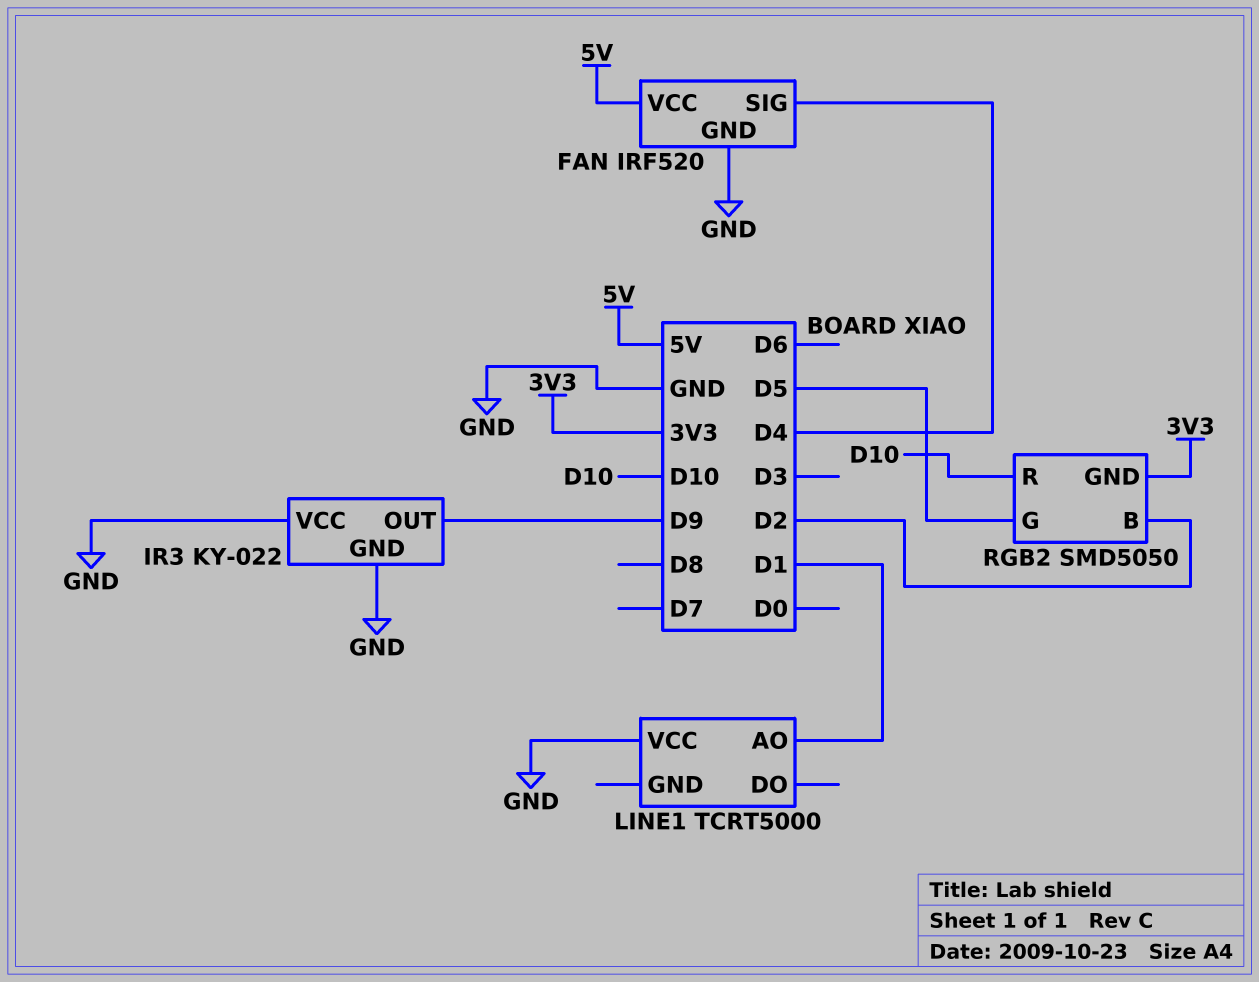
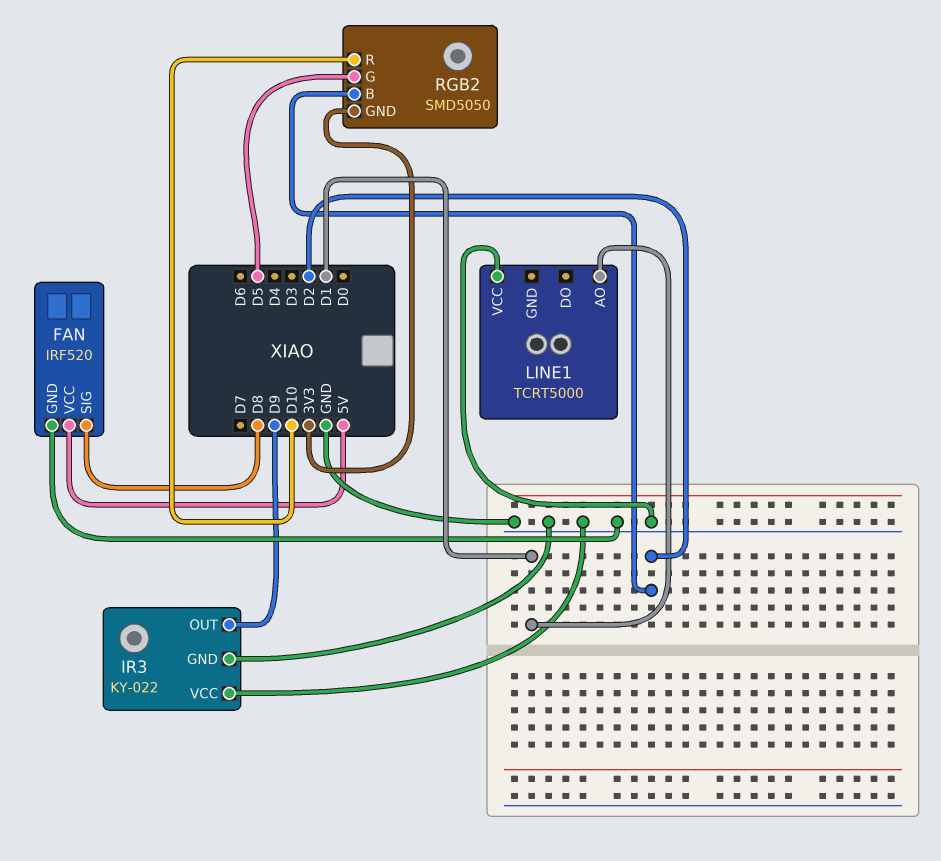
FAN pin SIG: D4 -> D8

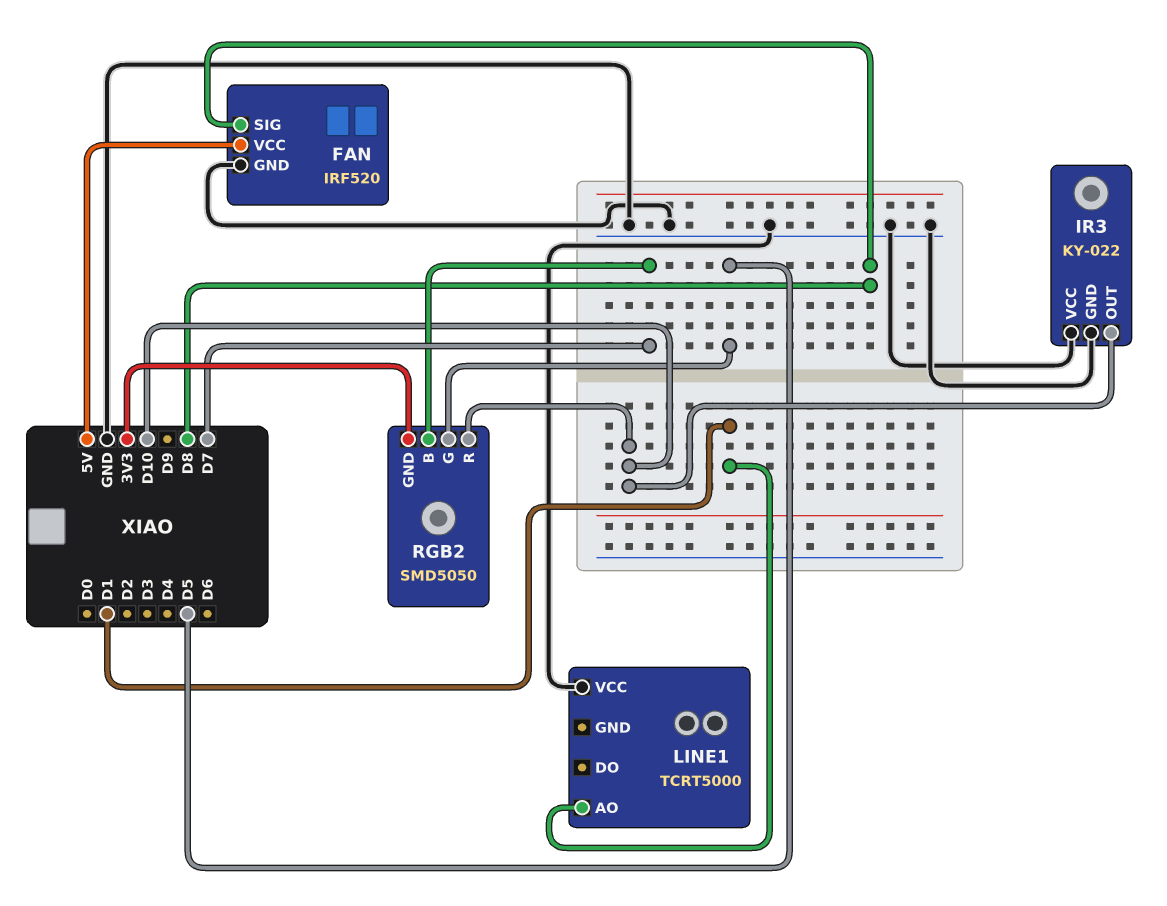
IR3 pin OUT: D9 -> D10
RGB2 pin B: D2 -> D7

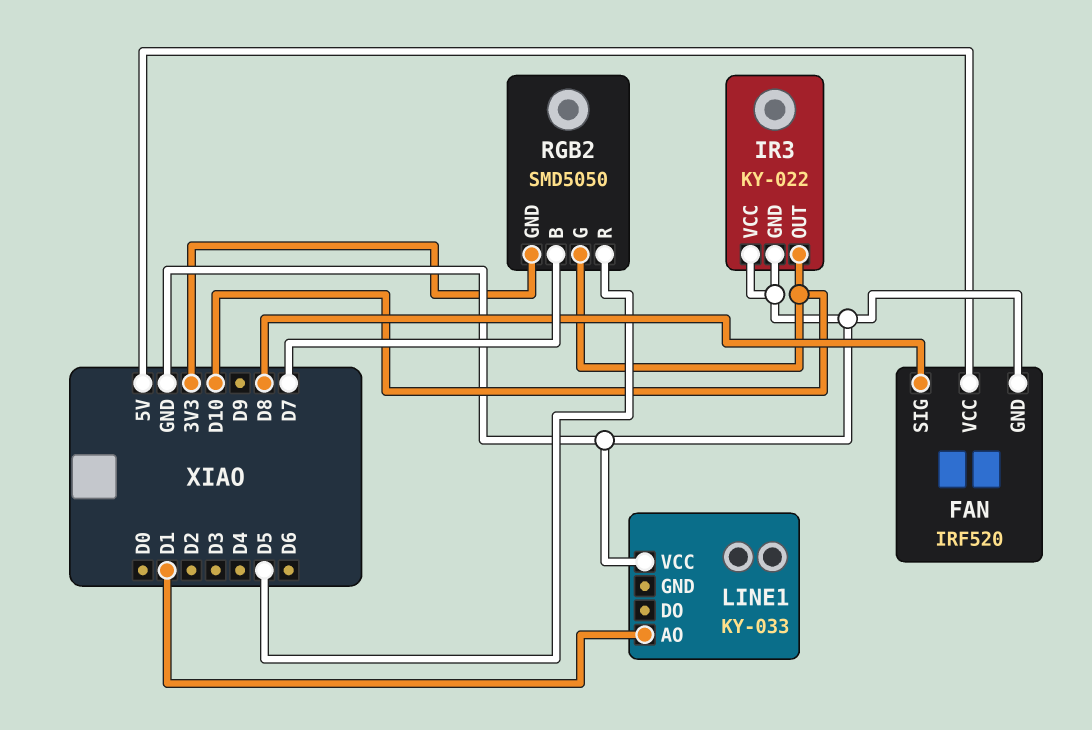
LINE1: TCRT5000 -> KY-033
RGB2 pin G: D5 -> D10
RGB2 pin R: D10 -> D5

